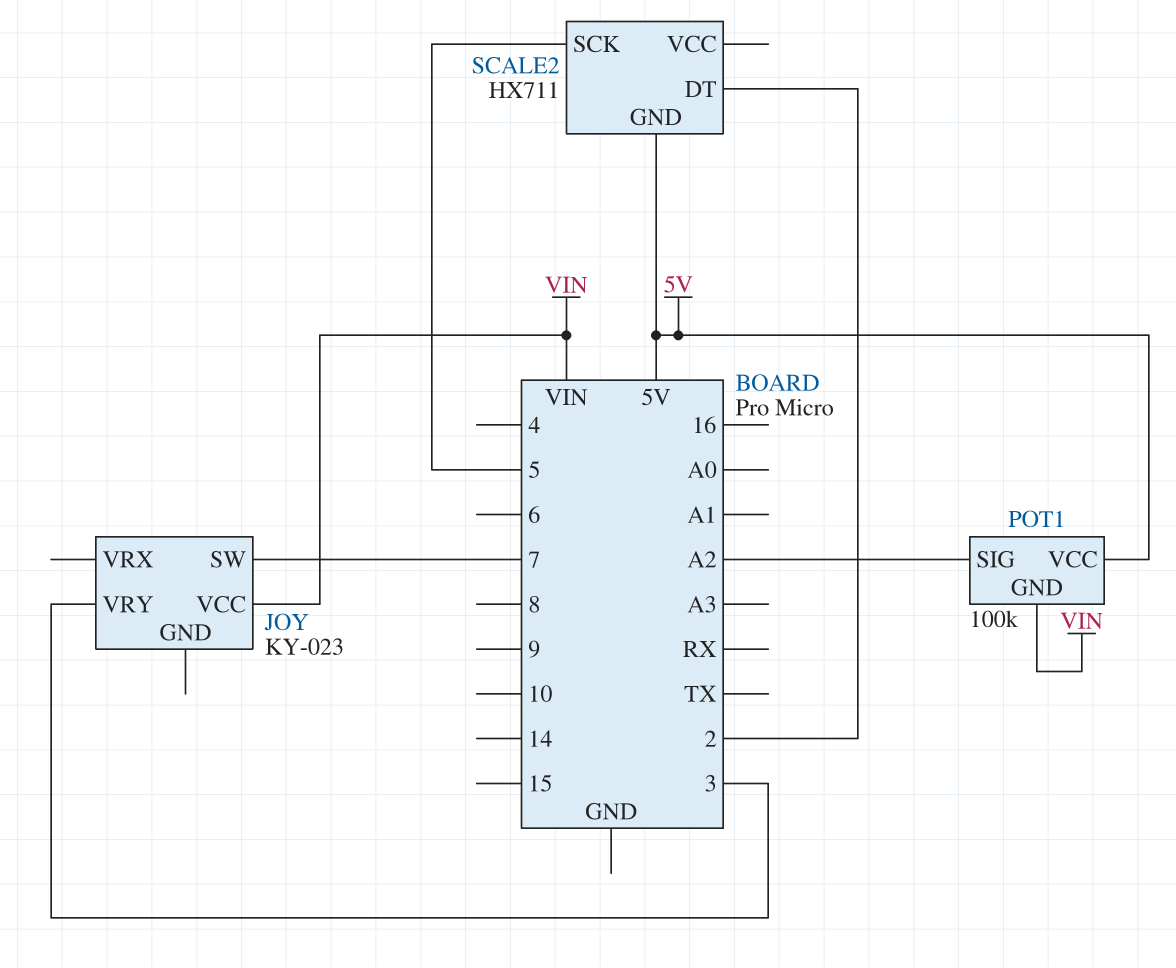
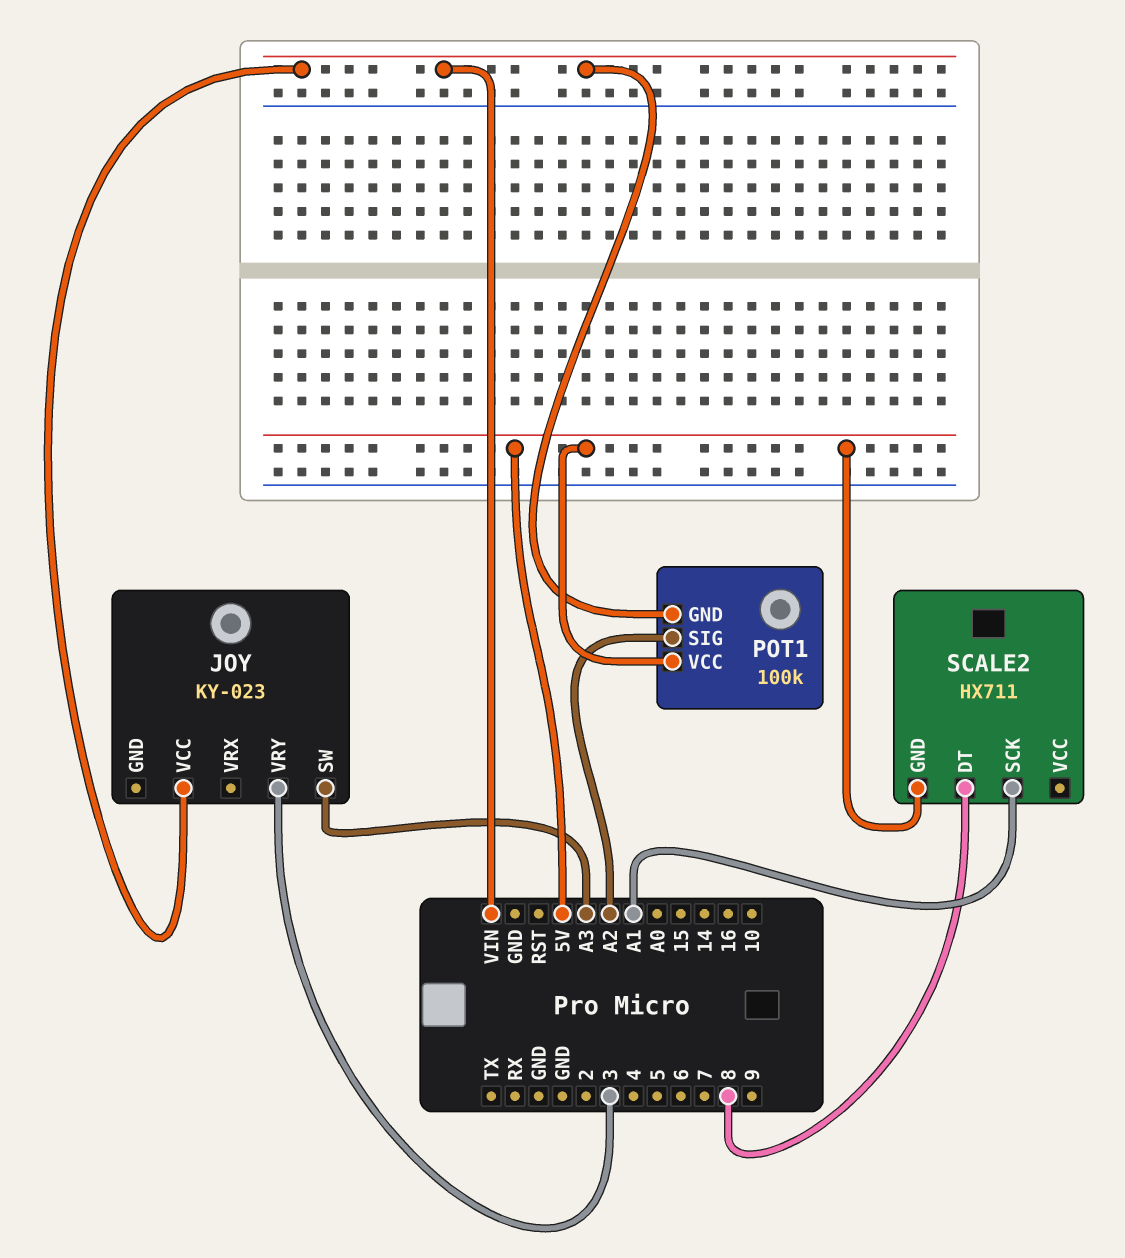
JOY pin SW: 7 -> A3
SCALE2 pin DT: 2 -> 8
SCALE2 pin SCK: 5 -> A1

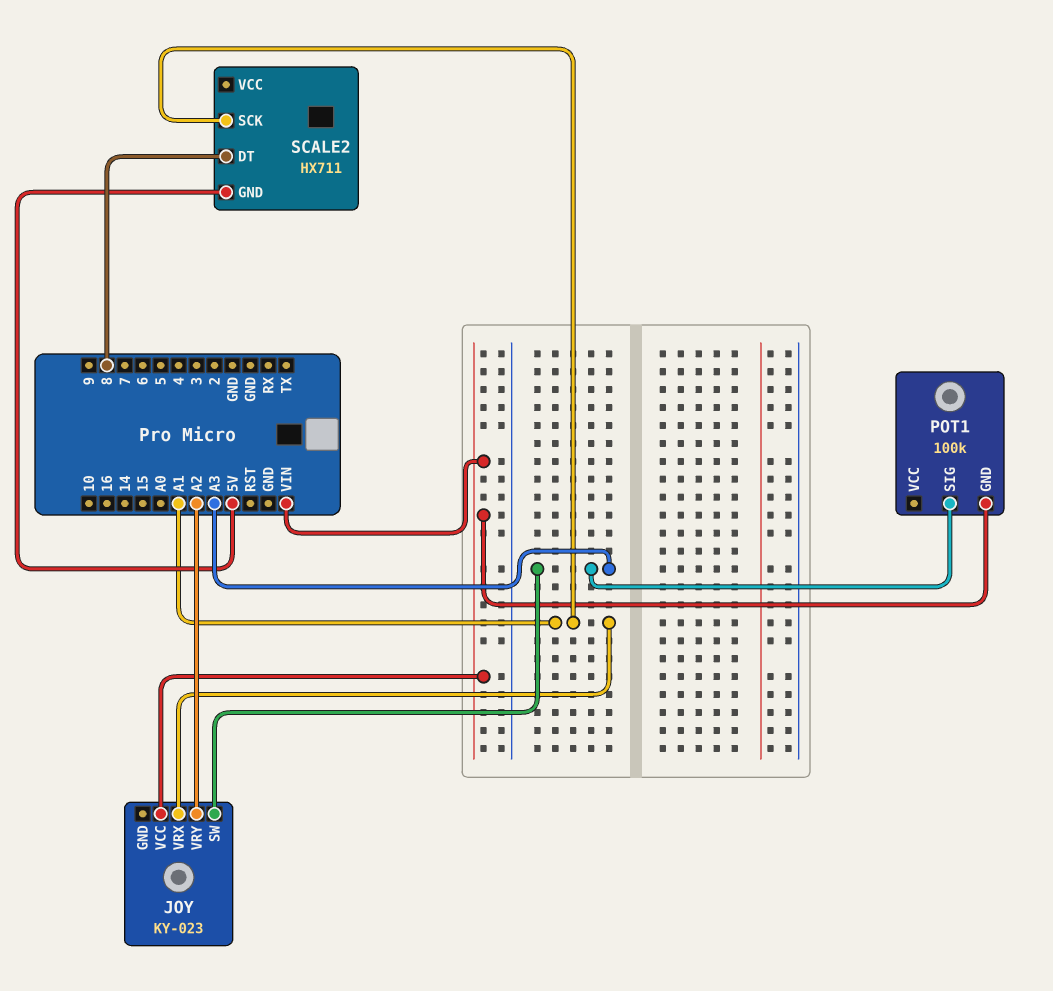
JOY pin VRX: none -> A1
JOY pin VRY: 3 -> A2
POT1 pin SIG: A2 -> A3
POT1 pin VCC: 5V -> none

